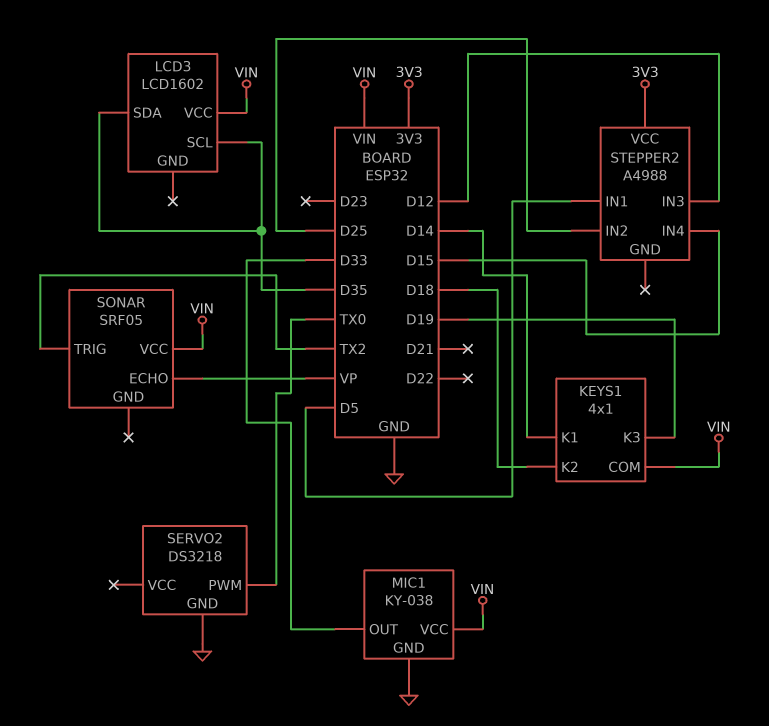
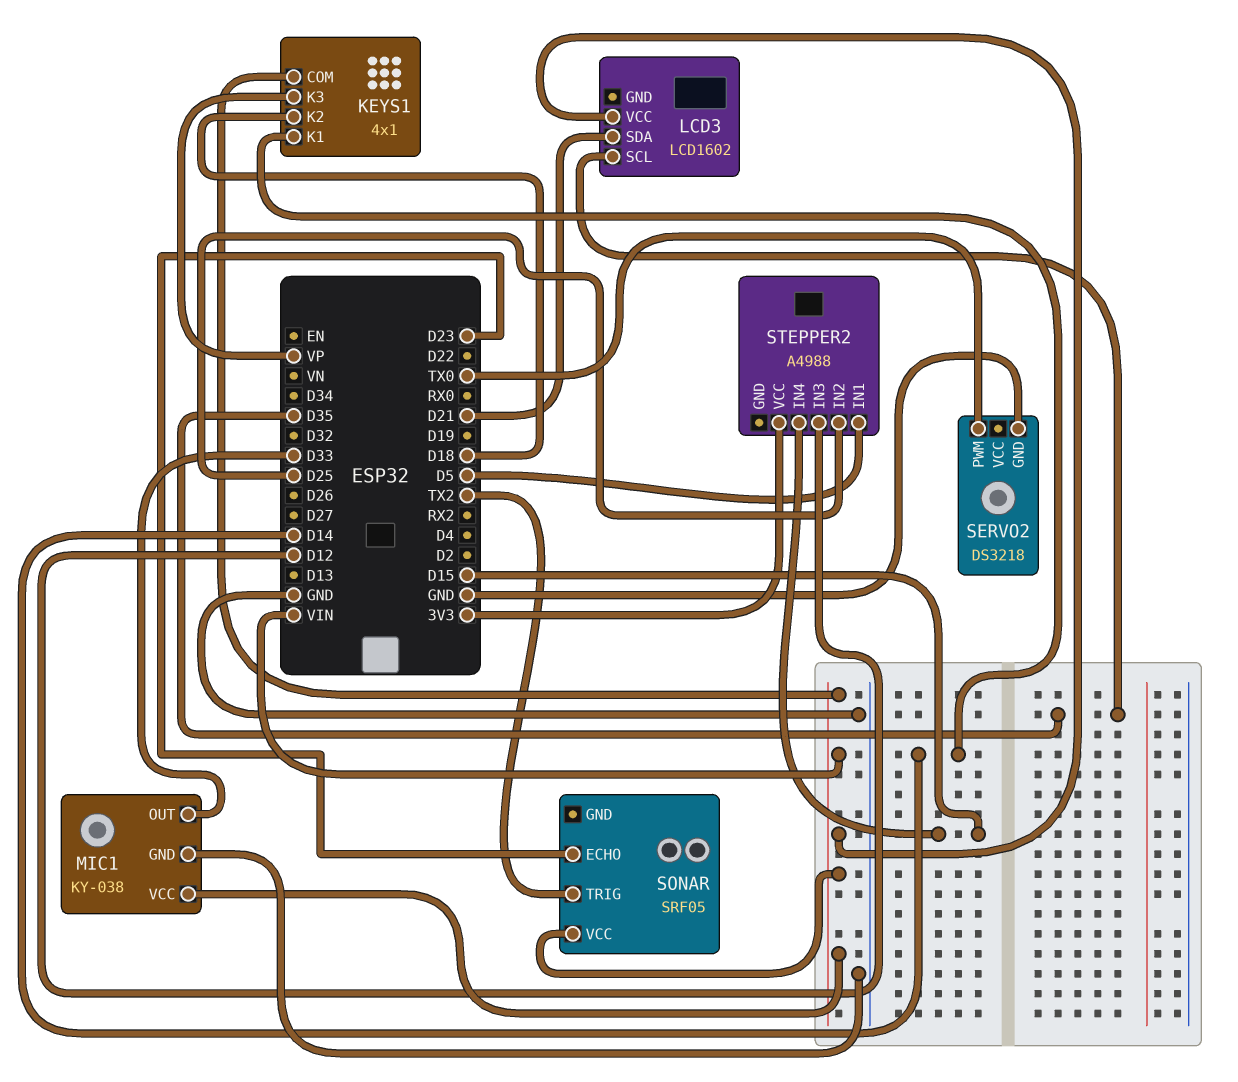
KEYS1 pin K3: D19 -> VP
LCD3 pin SDA: D35 -> D21
SONAR pin ECHO: VP -> D23

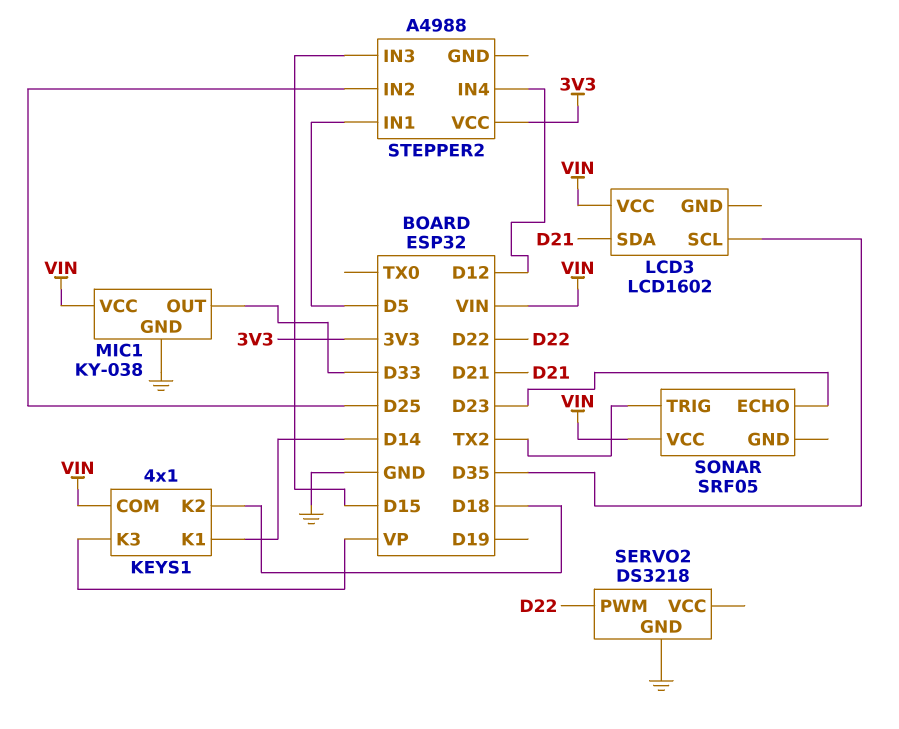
SERVO2 pin PWM: TX0 -> D22
STEPPER2 pin IN3: D12 -> D15
STEPPER2 pin IN4: D15 -> D12

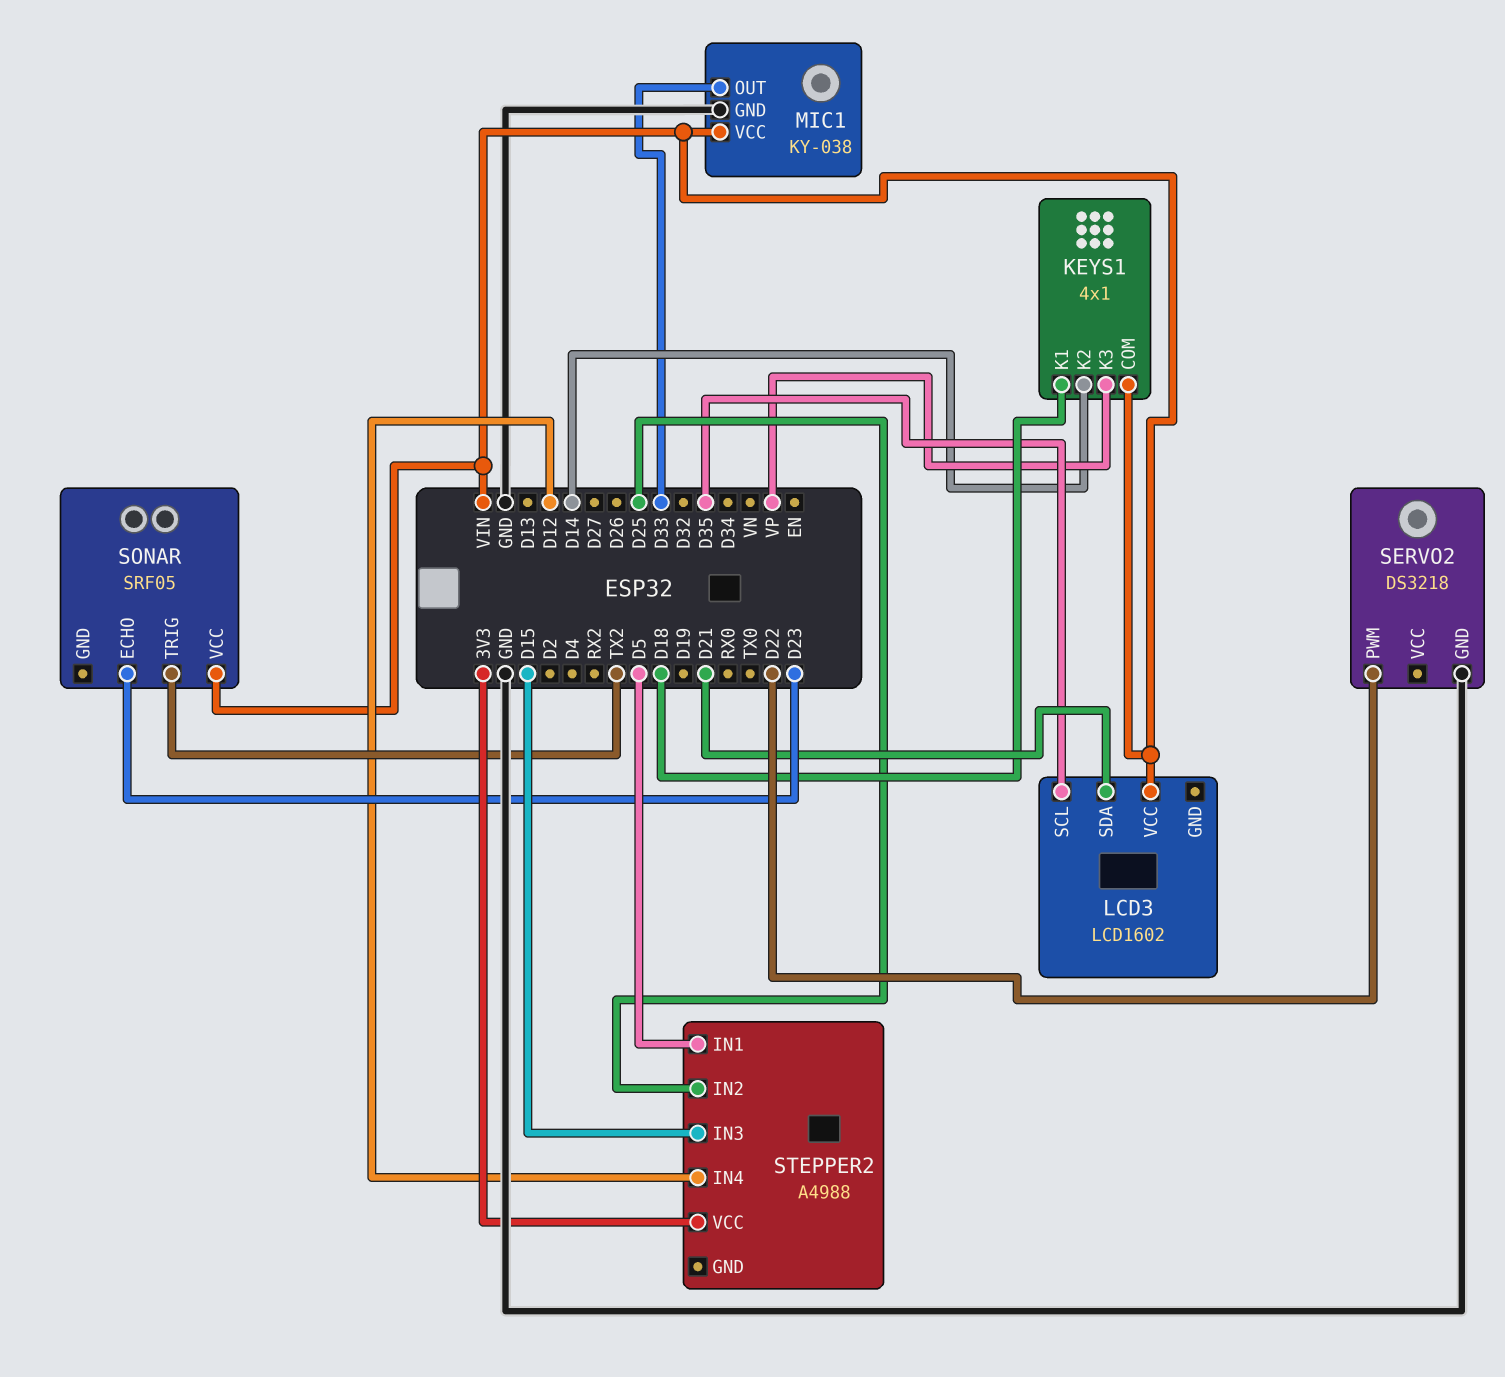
KEYS1 pin K1: D14 -> D18
KEYS1 pin K2: D18 -> D14

